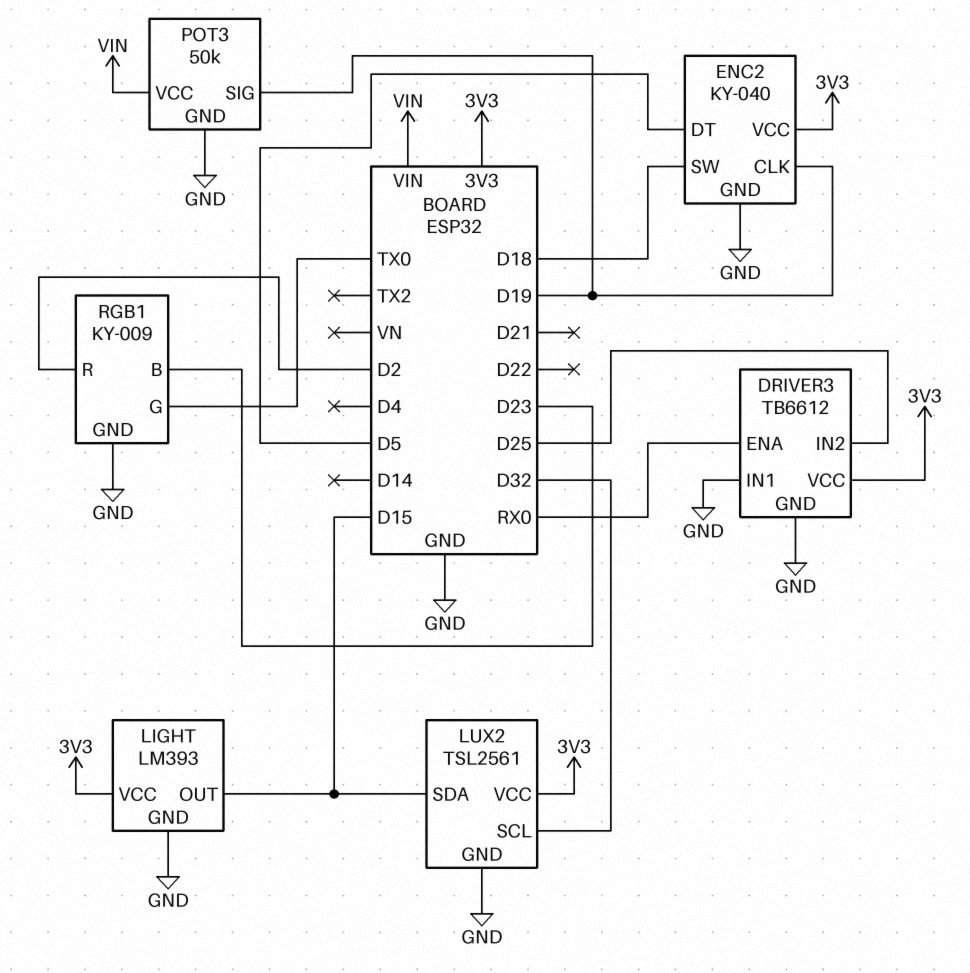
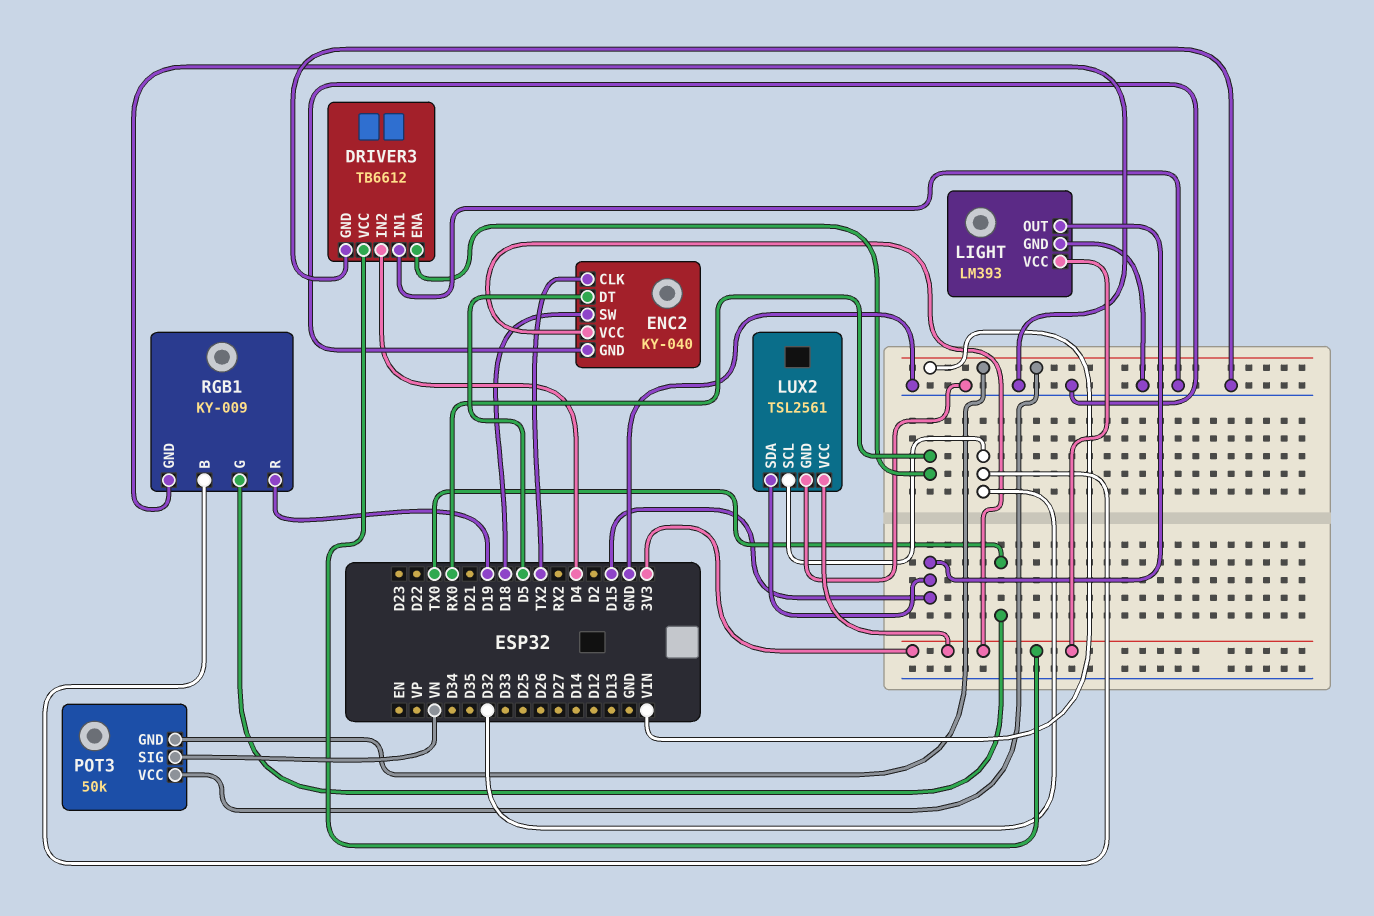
DRIVER3 pin IN2: D25 -> D4
ENC2 pin CLK: D19 -> TX2
POT3 pin GND: GND -> VIN
POT3 pin SIG: D19 -> VN
RGB1 pin B: D23 -> D32
RGB1 pin R: D2 -> D19

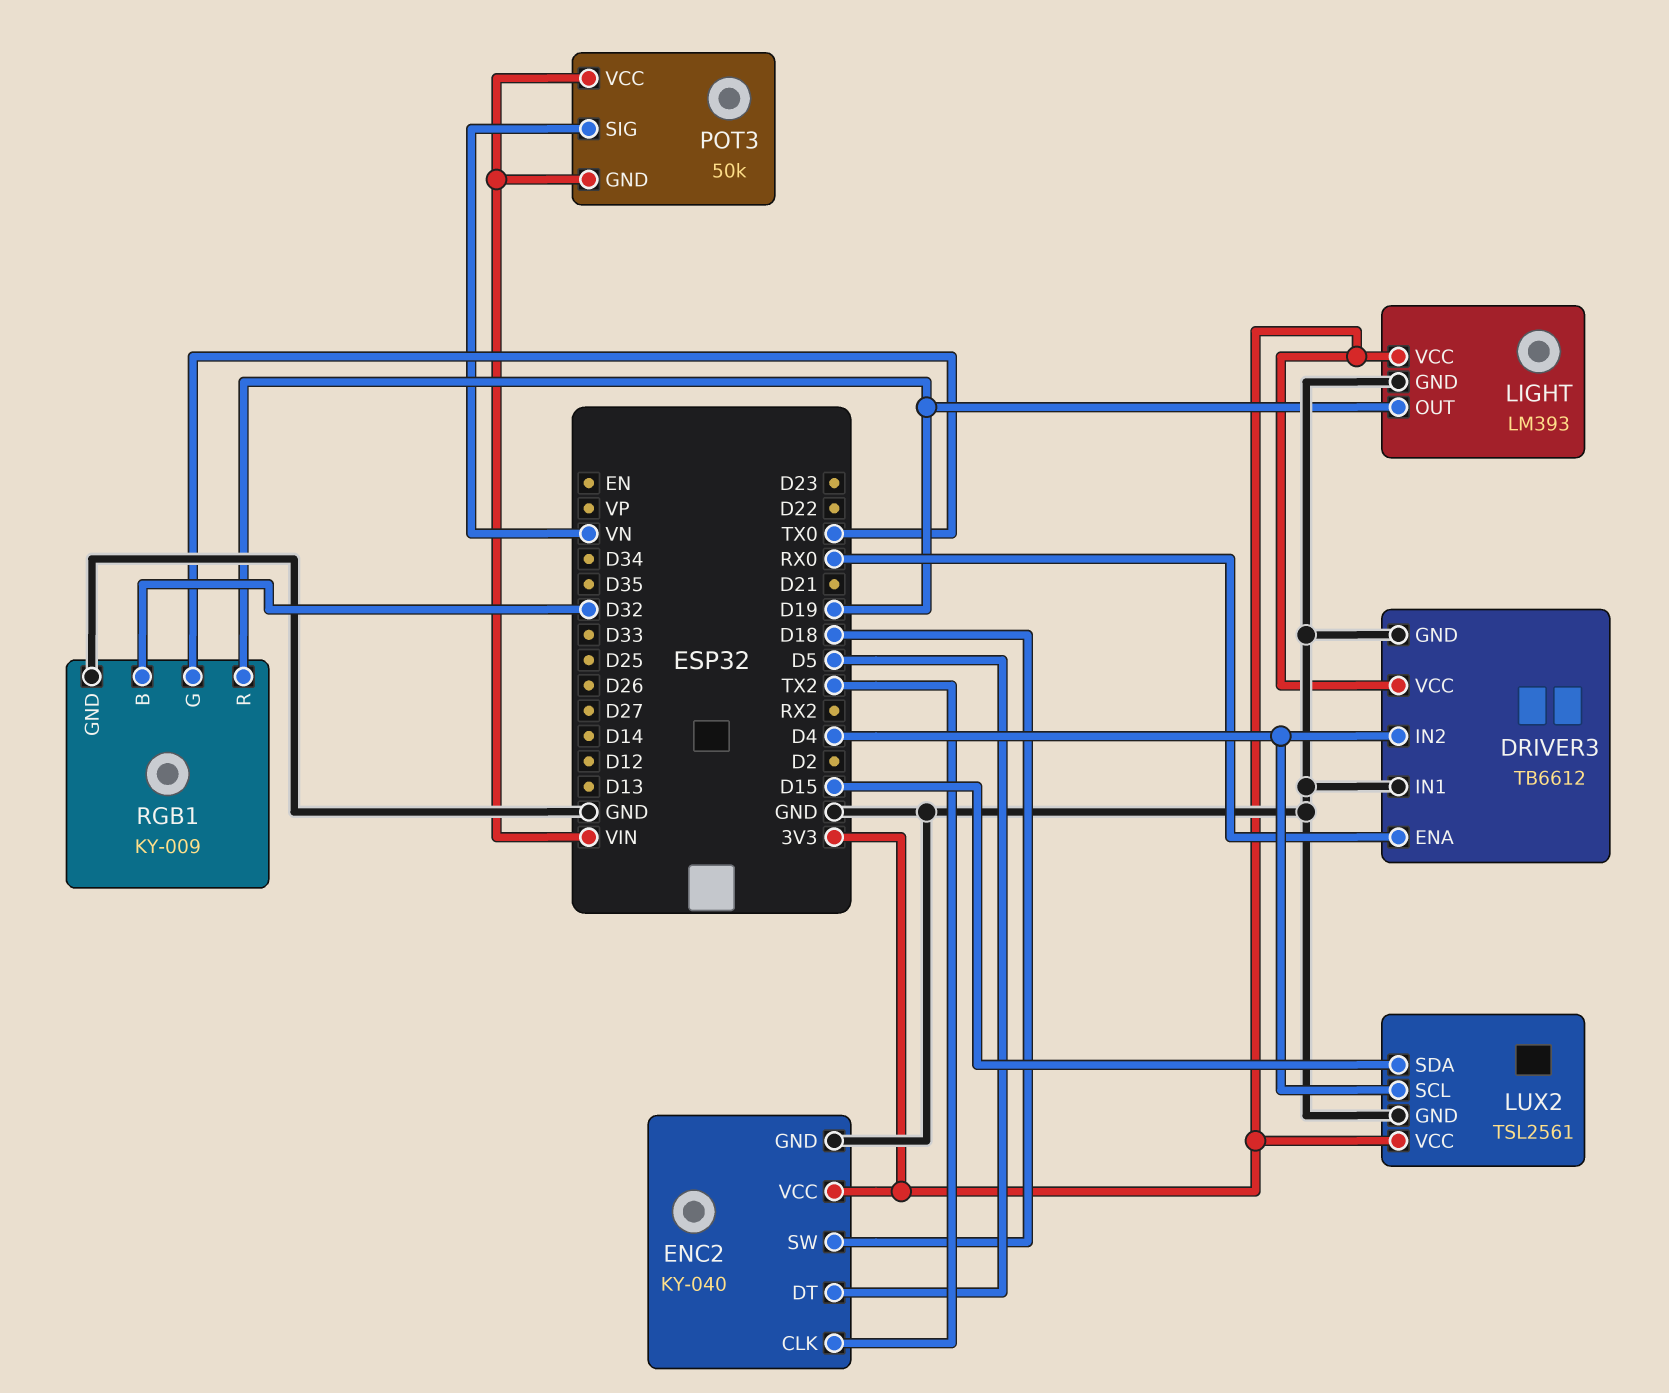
LIGHT pin OUT: D15 -> D19
LUX2 pin SCL: D32 -> D4

